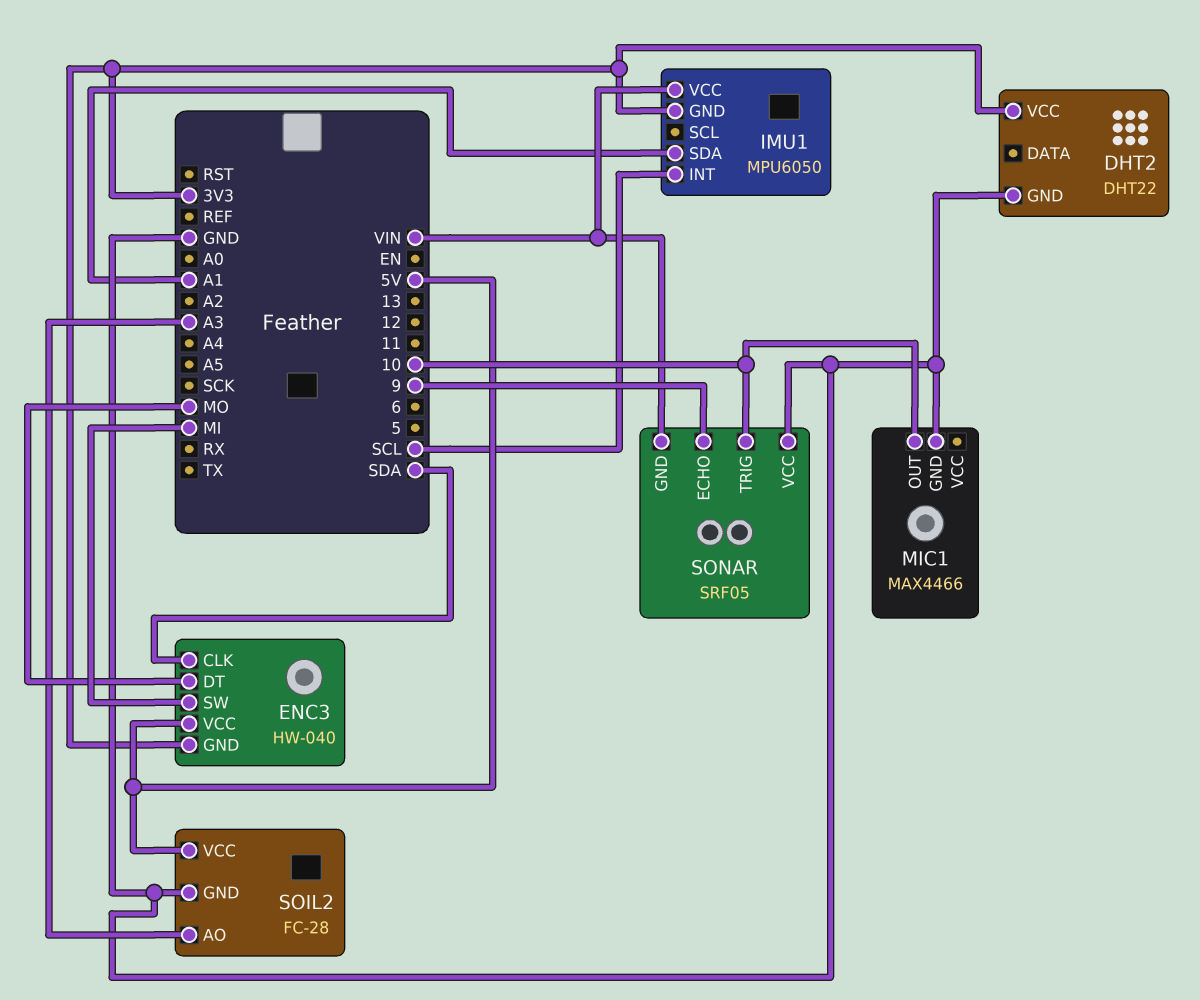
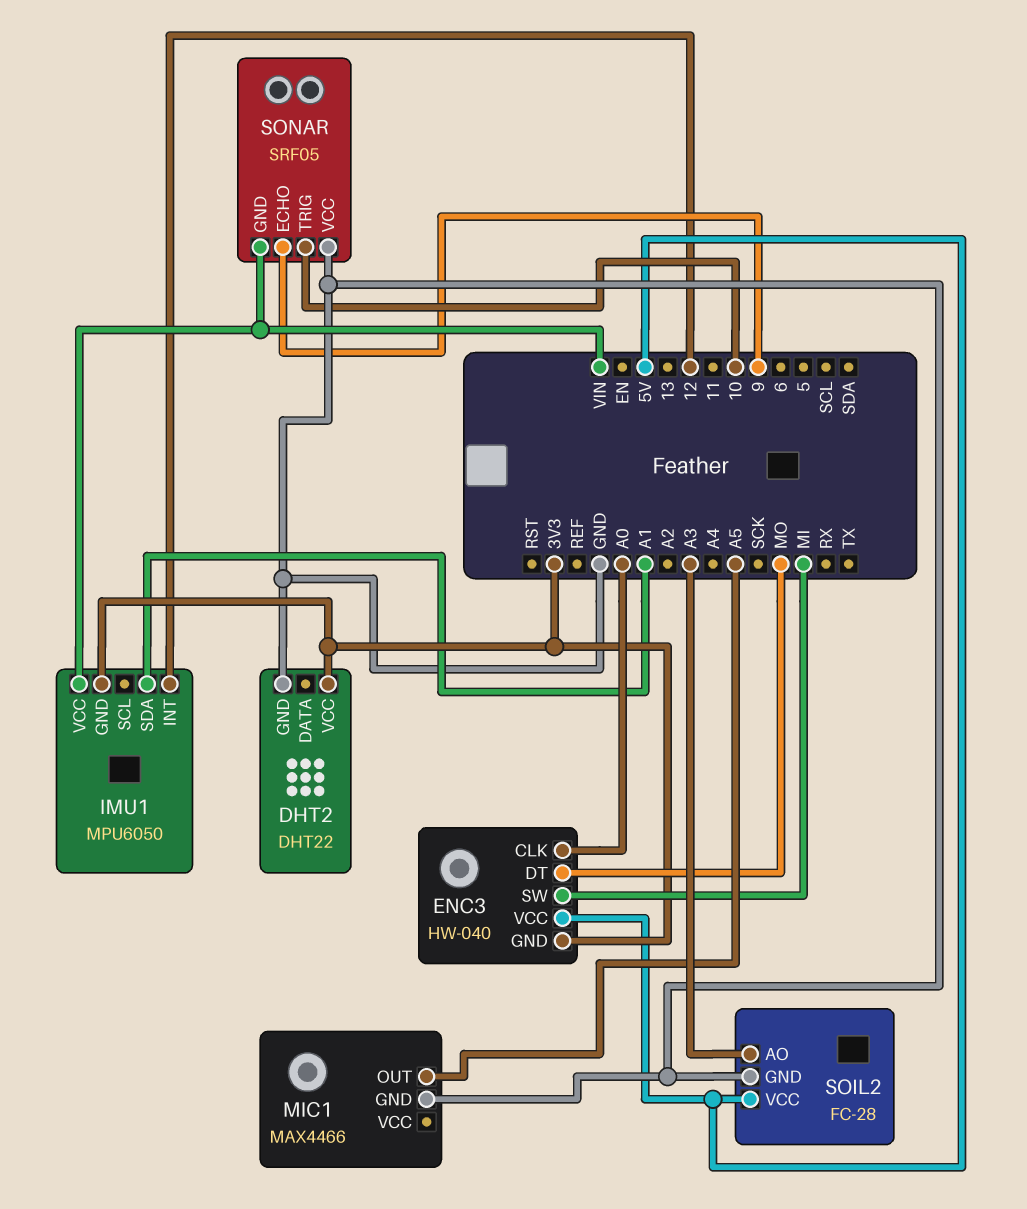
ENC3 pin CLK: SDA -> A0
IMU1 pin INT: SCL -> 12
MIC1 pin OUT: 10 -> A5

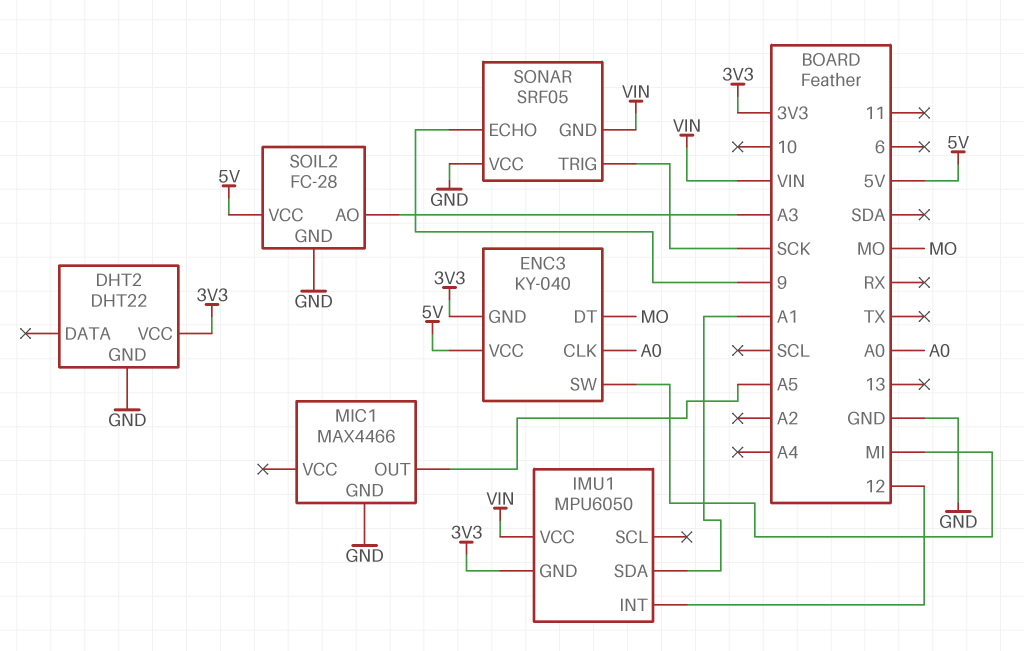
ENC3: HW-040 -> KY-040
SONAR pin TRIG: 10 -> SCK

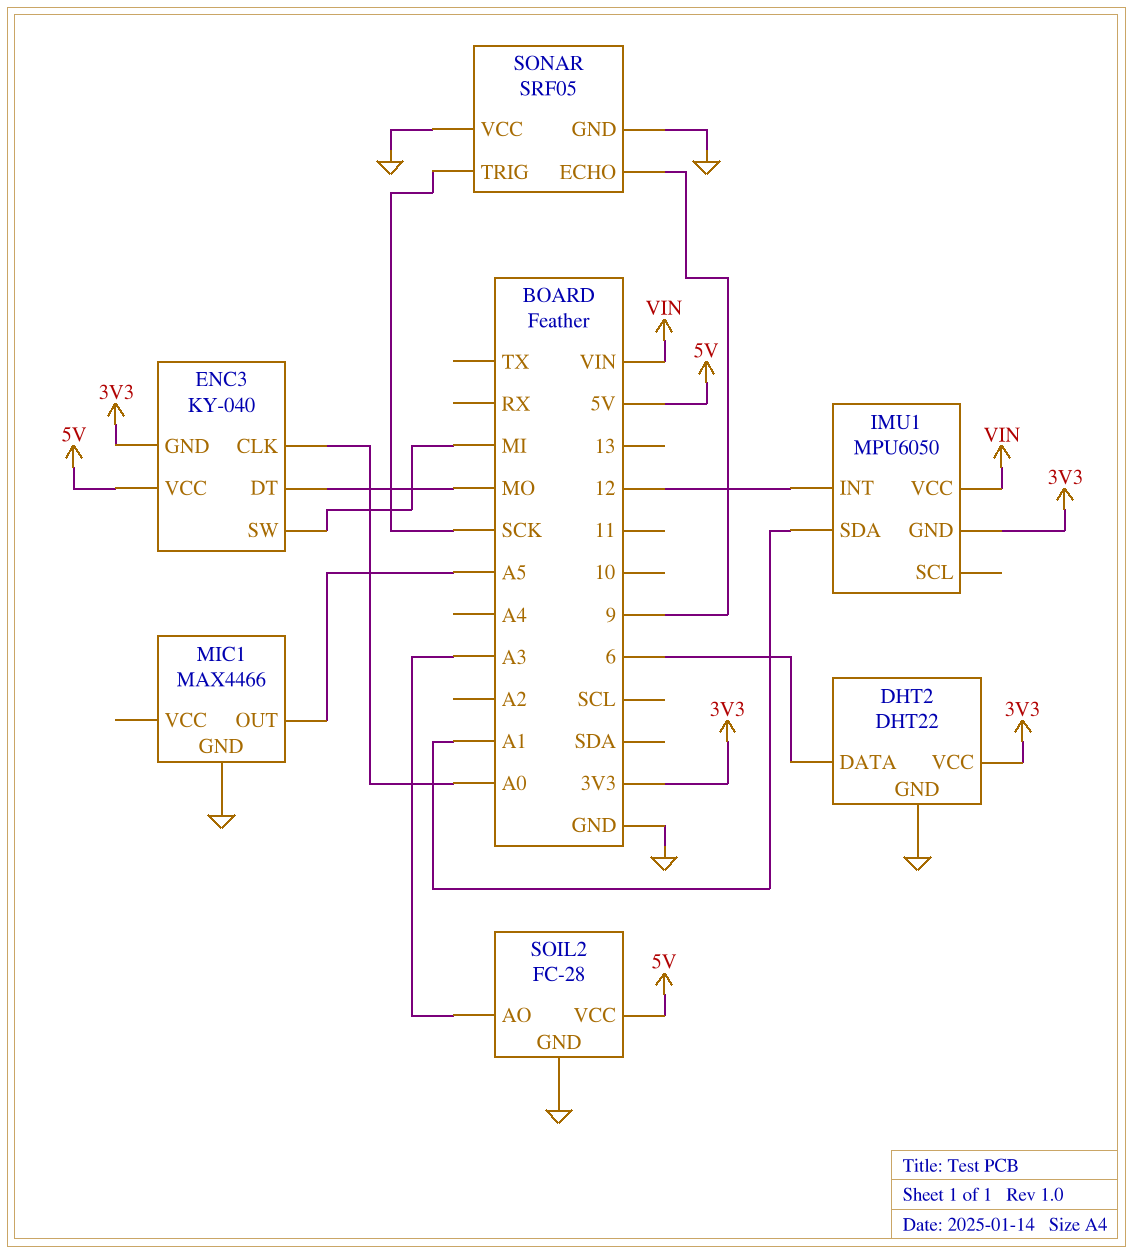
DHT2 pin DATA: none -> 6
SONAR pin GND: VIN -> GND

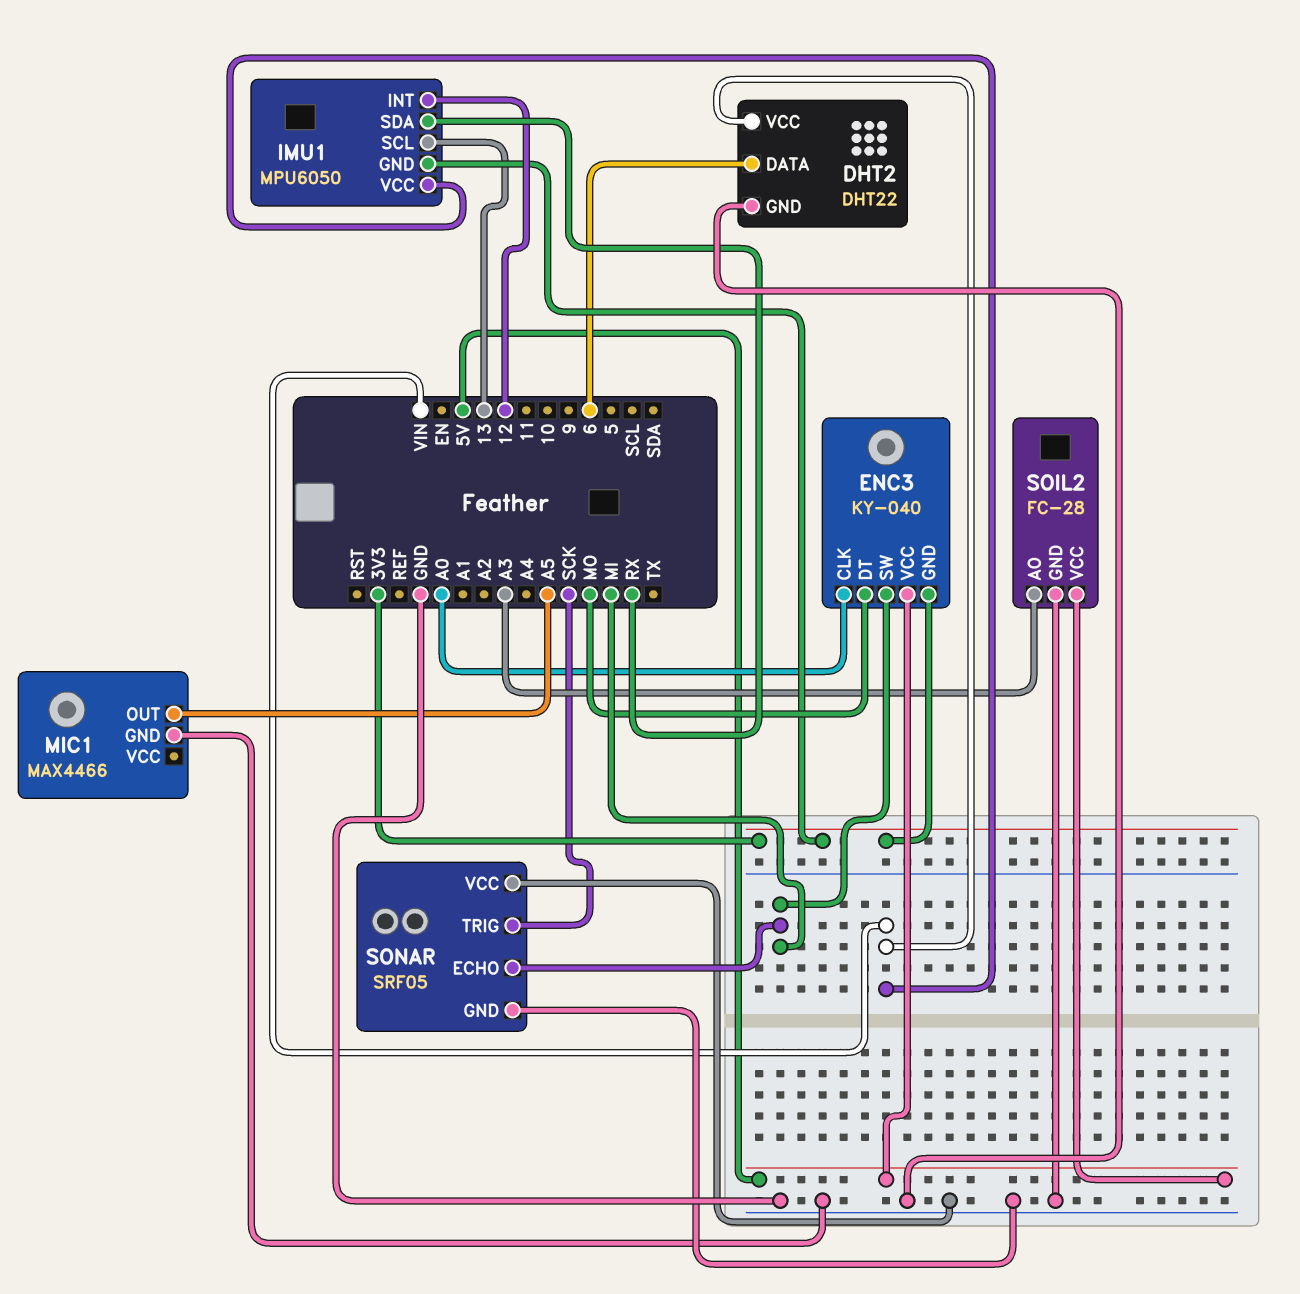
DHT2 pin VCC: 3V3 -> VIN
IMU1 pin SCL: none -> 13
IMU1 pin SDA: A1 -> RX
SONAR pin ECHO: 9 -> MI

